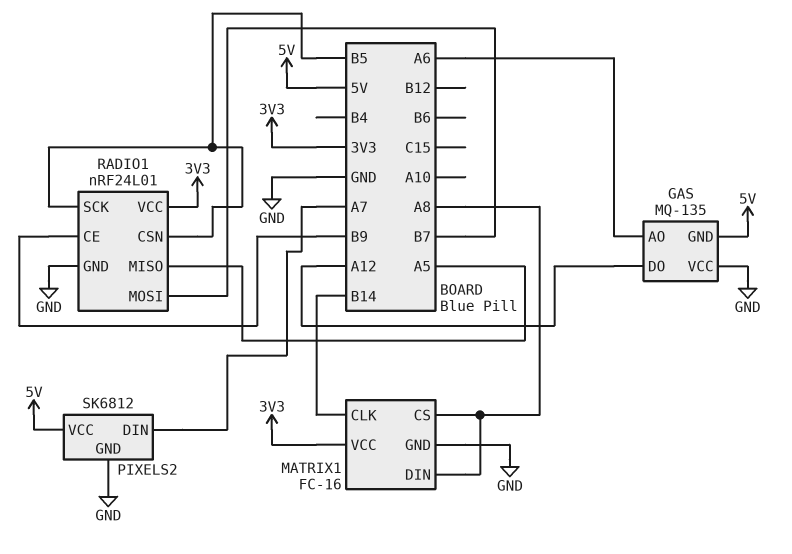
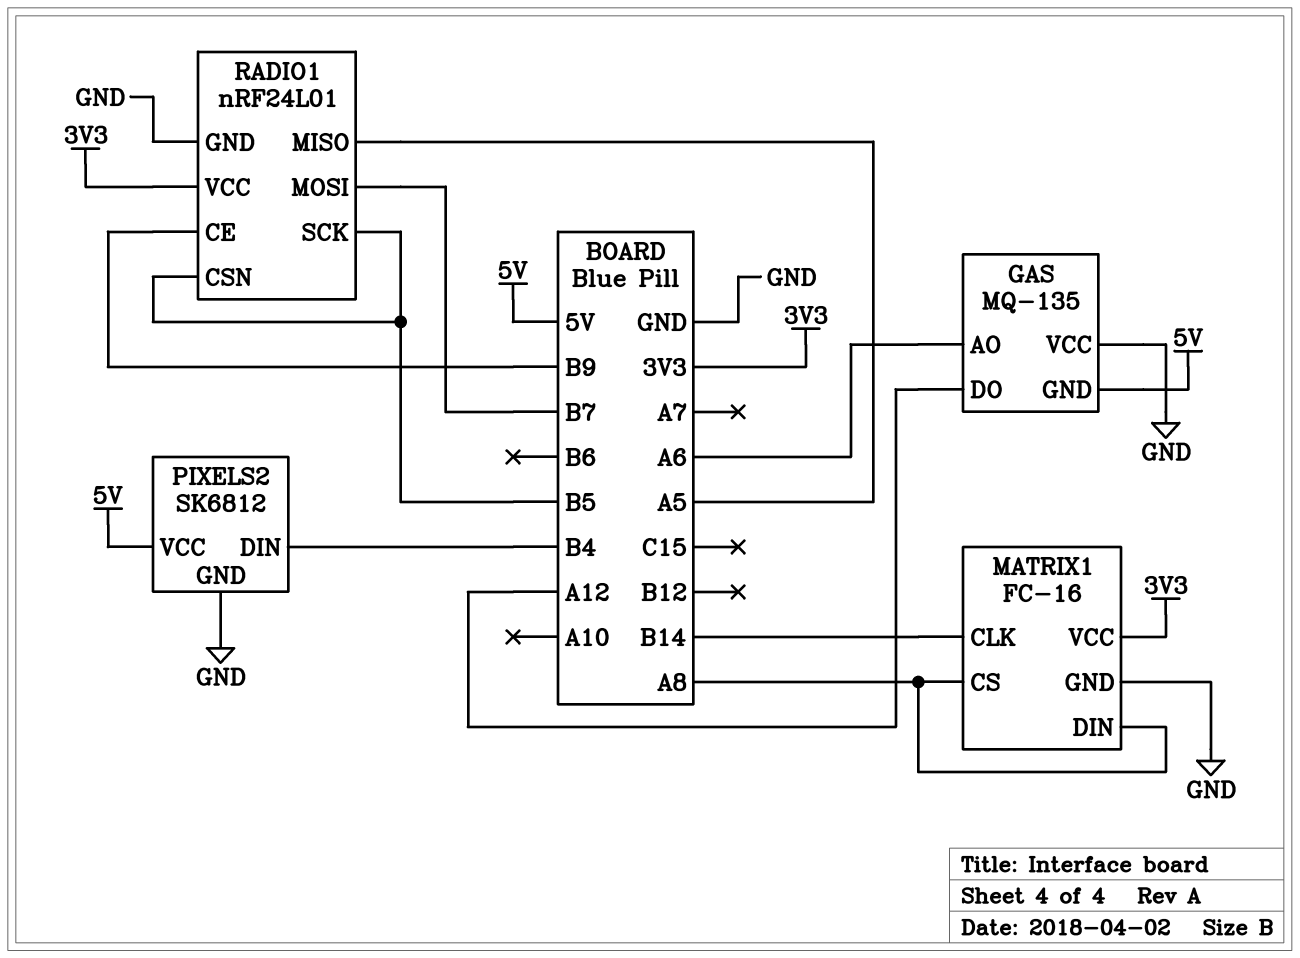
PIXELS2 pin DIN: A7 -> B4

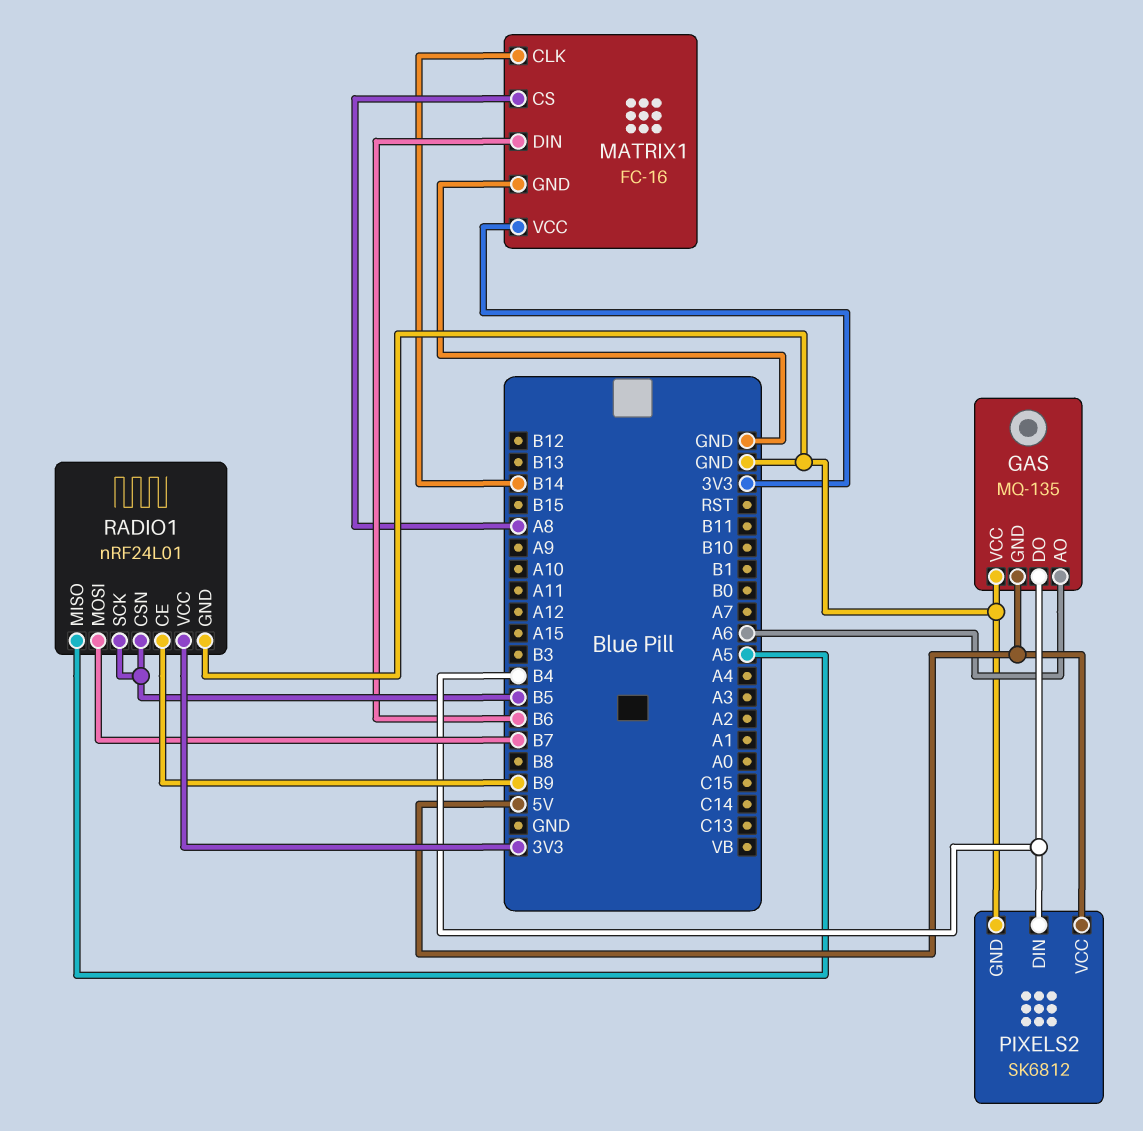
GAS pin DO: A12 -> B4
MATRIX1 pin DIN: A8 -> B6

